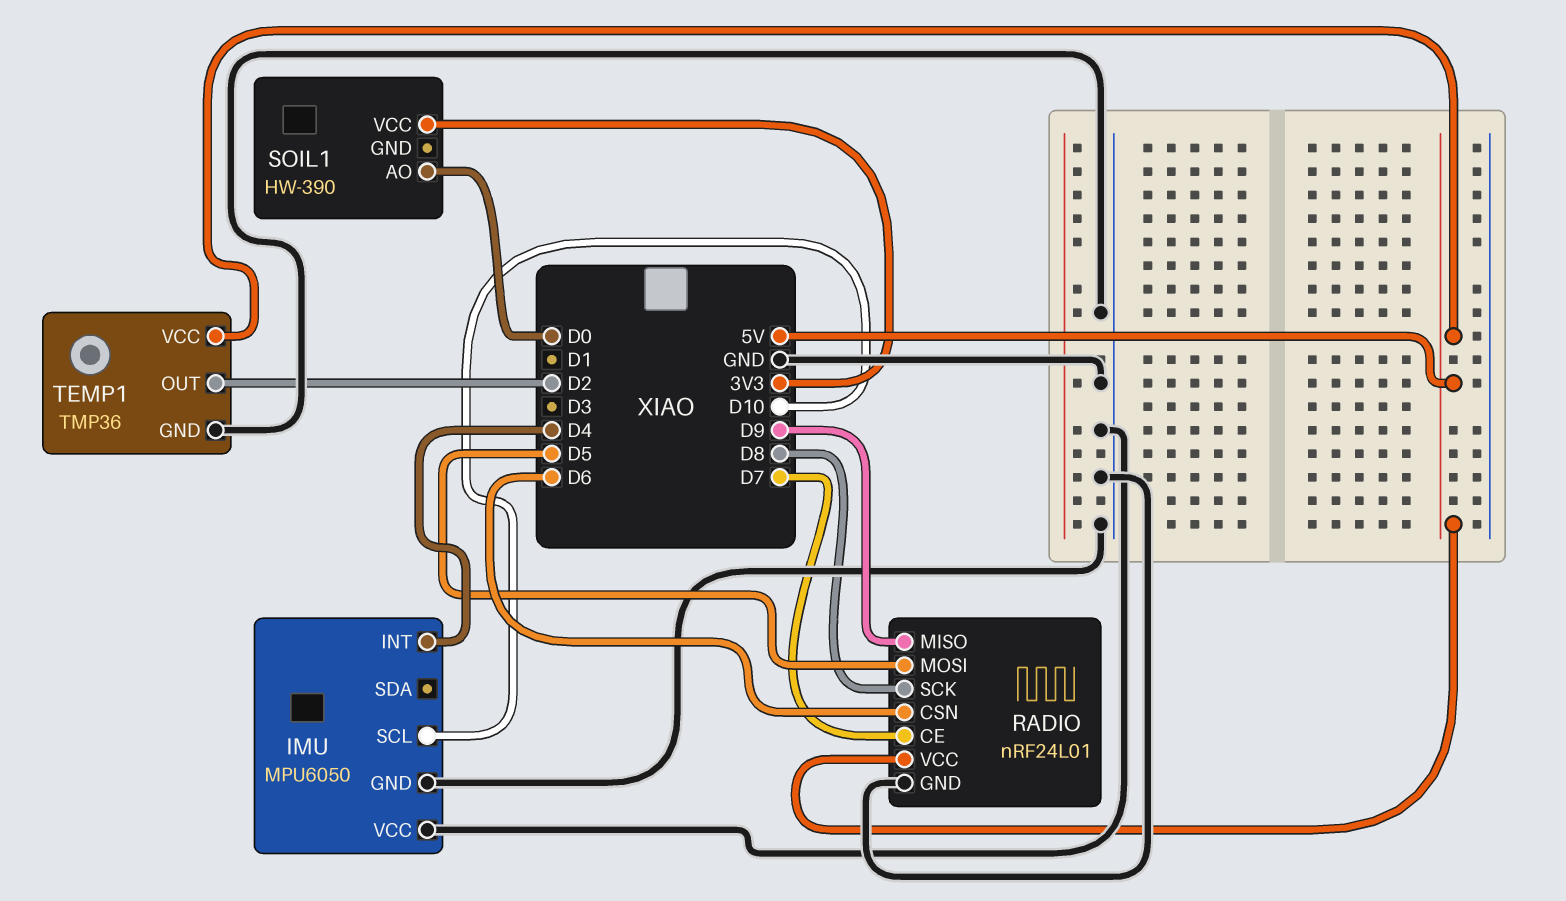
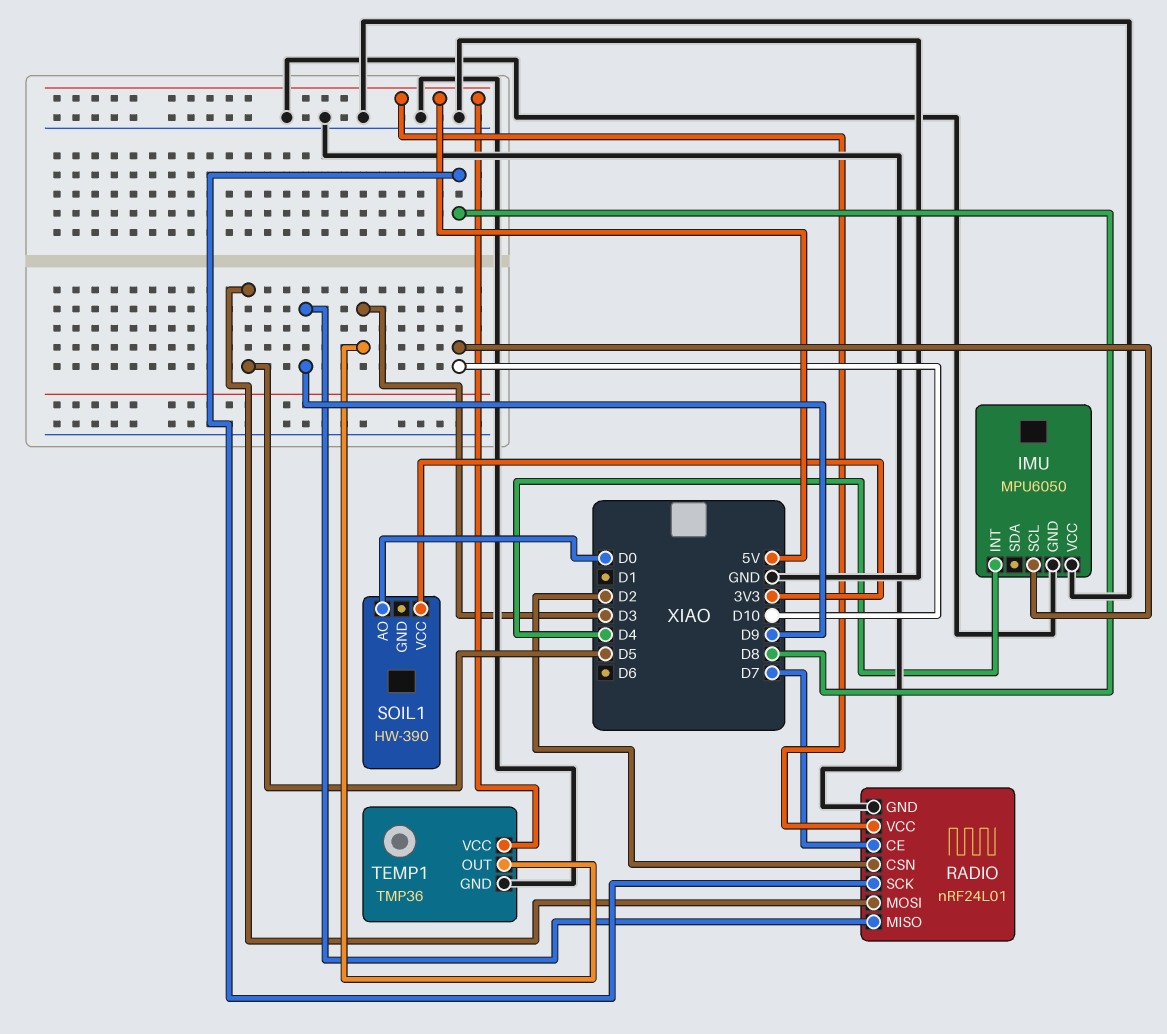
RADIO pin CSN: D6 -> D2
TEMP1 pin OUT: D2 -> D3

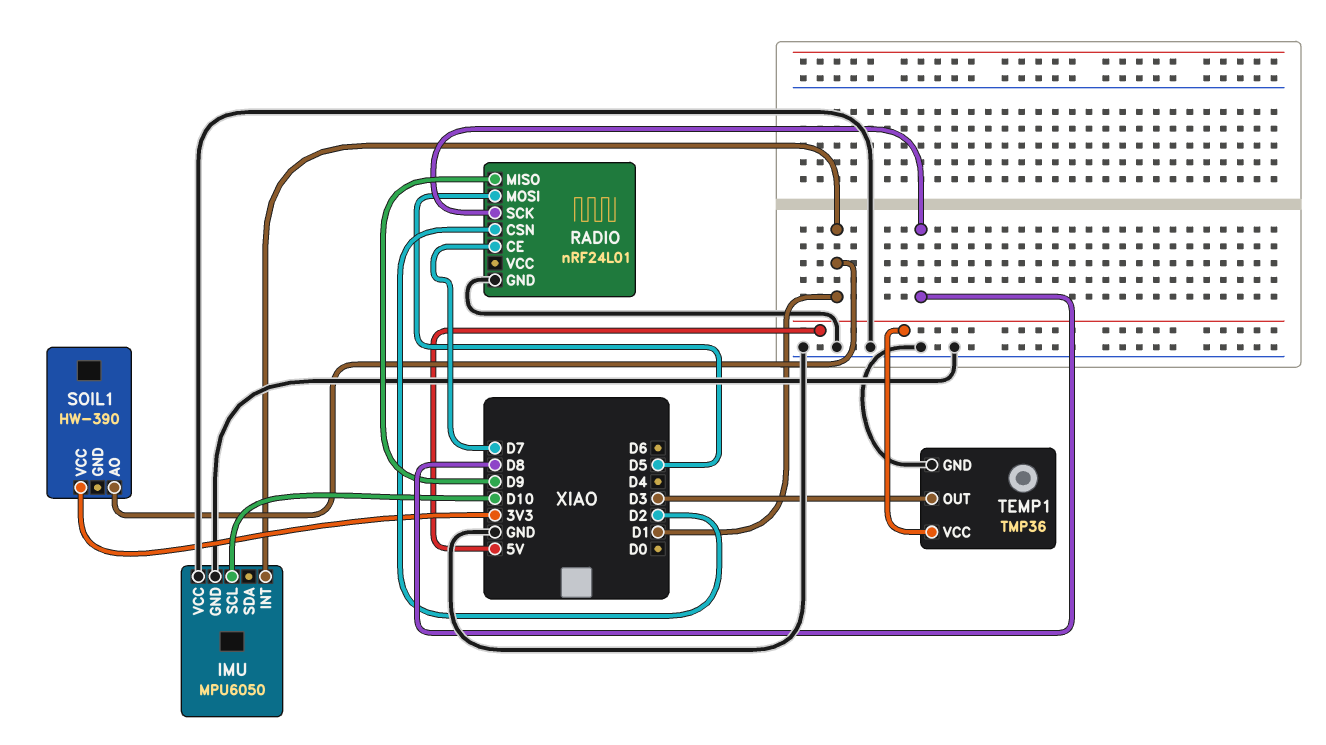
IMU pin INT: D4 -> D1
RADIO pin VCC: 5V -> none
SOIL1 pin AO: D0 -> D1

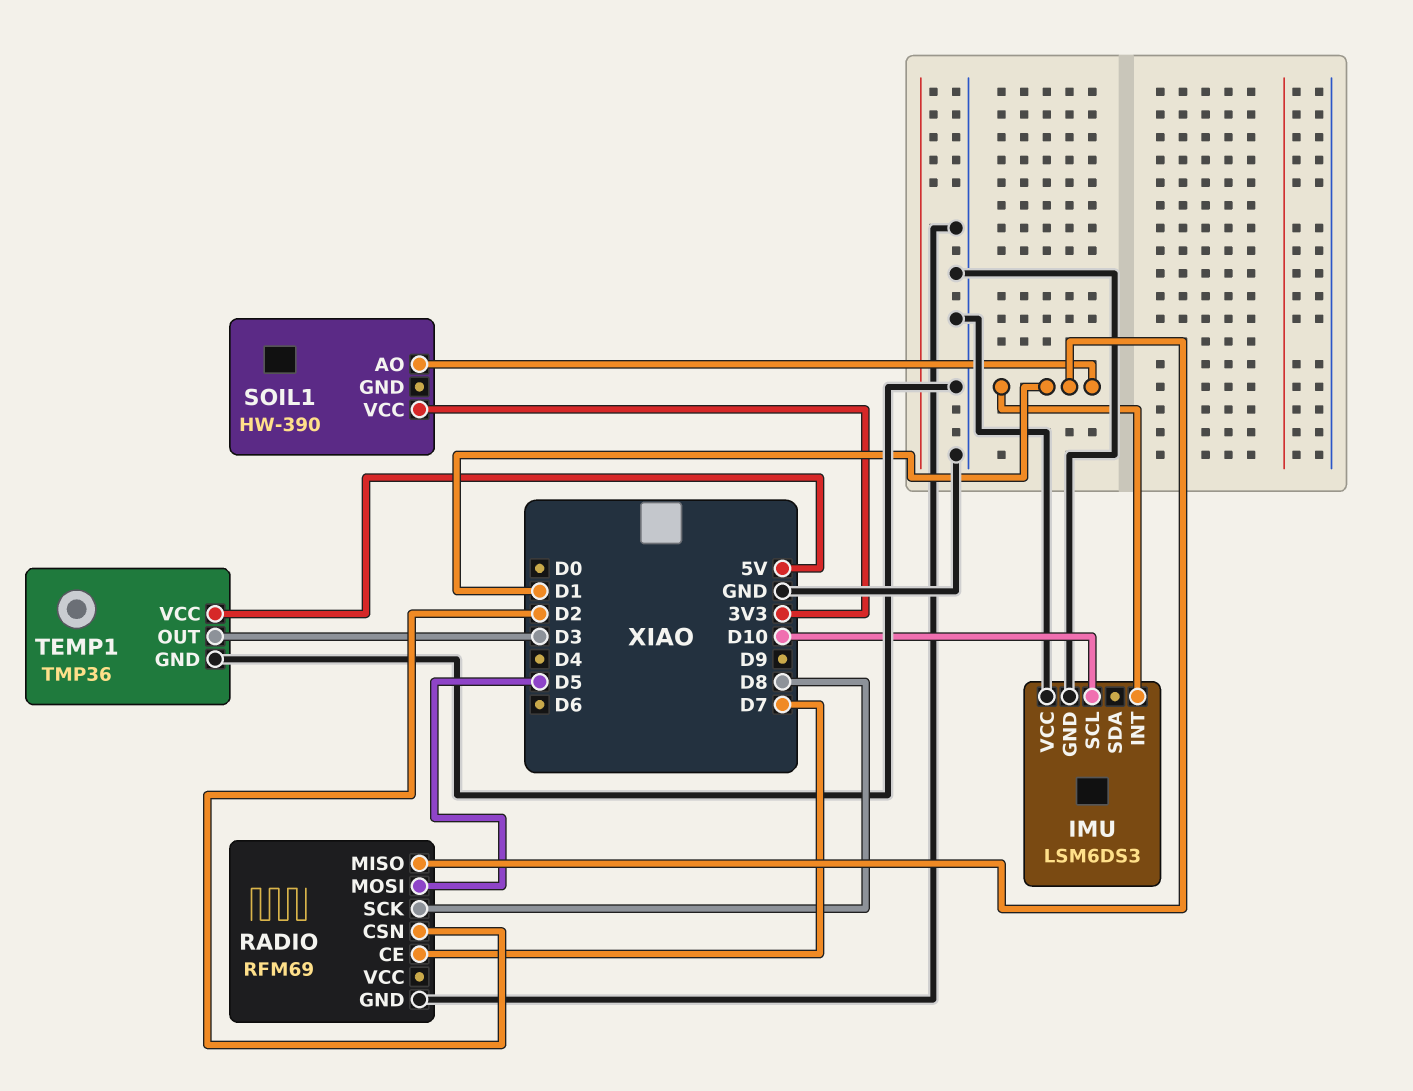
IMU: MPU6050 -> LSM6DS3
RADIO: nRF24L01 -> RFM69
RADIO pin MISO: D9 -> D1

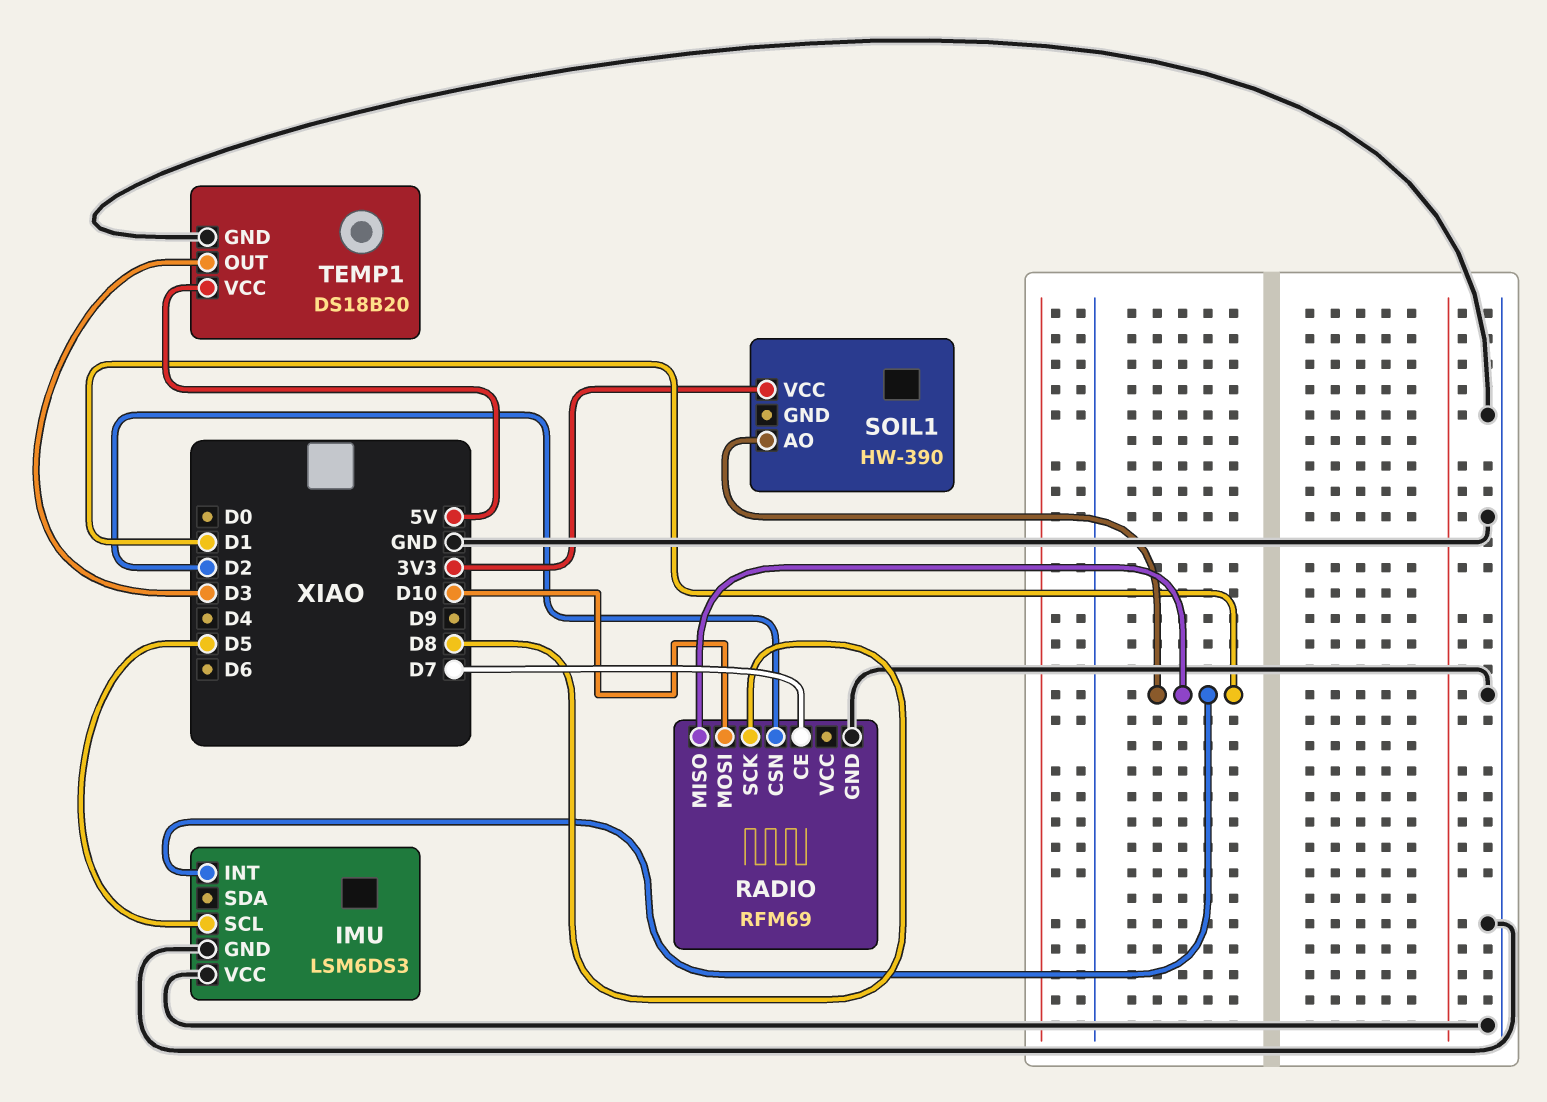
IMU pin SCL: D10 -> D5
RADIO pin MOSI: D5 -> D10
TEMP1: TMP36 -> DS18B20

